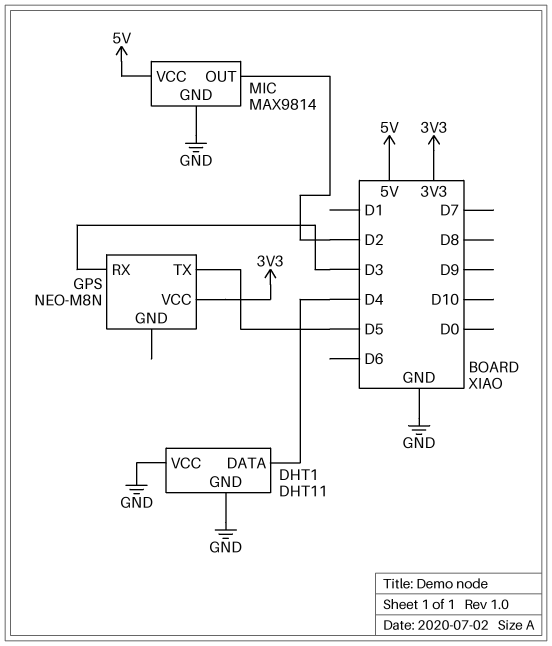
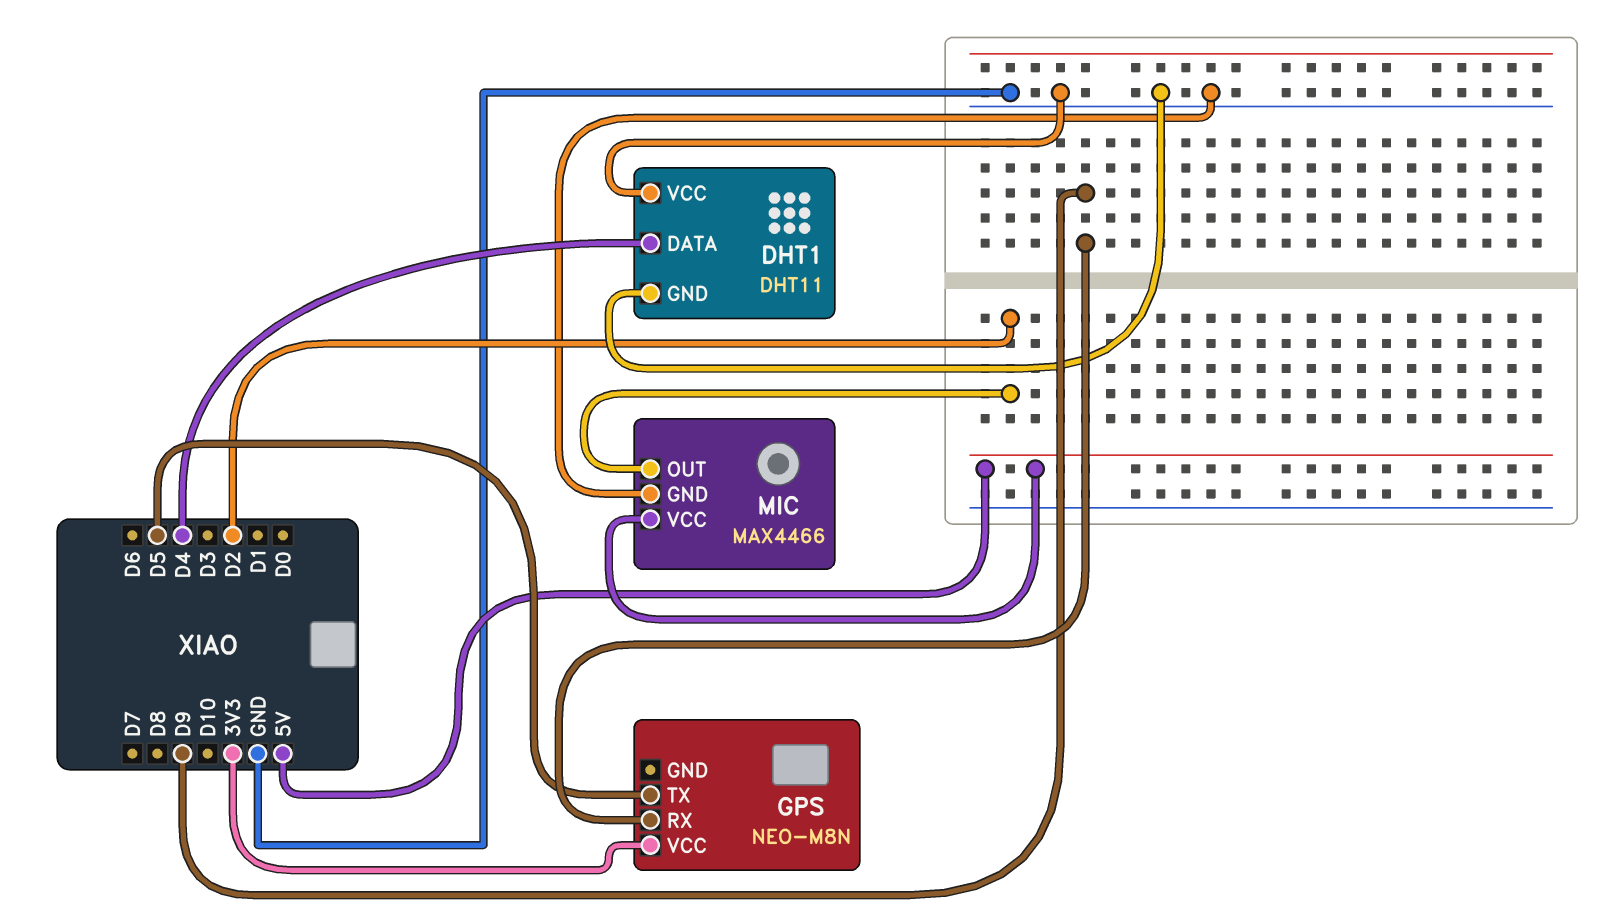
GPS pin RX: D3 -> D9
MIC: MAX9814 -> MAX4466

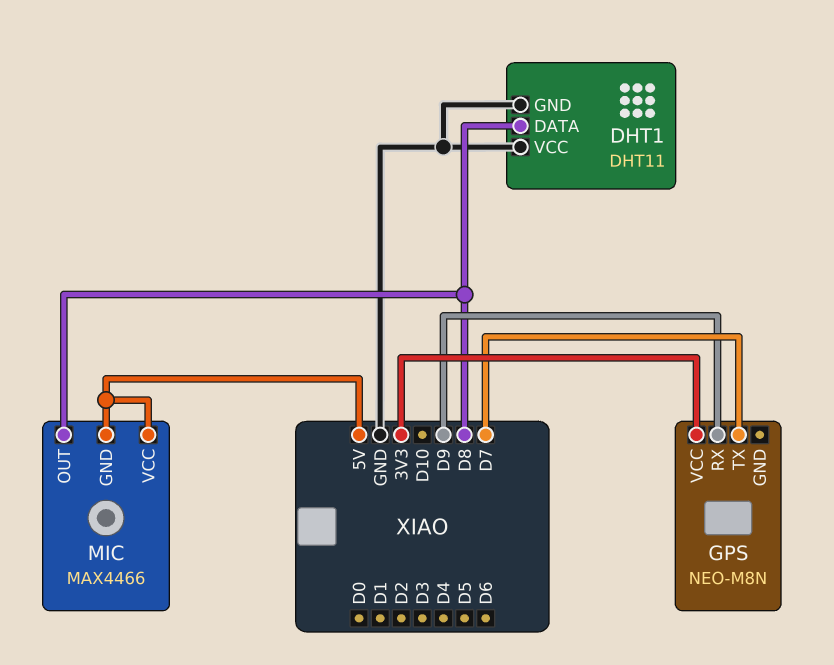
DHT1 pin DATA: D4 -> D8
GPS pin TX: D5 -> D7
MIC pin GND: GND -> 5V
MIC pin OUT: D2 -> D8

